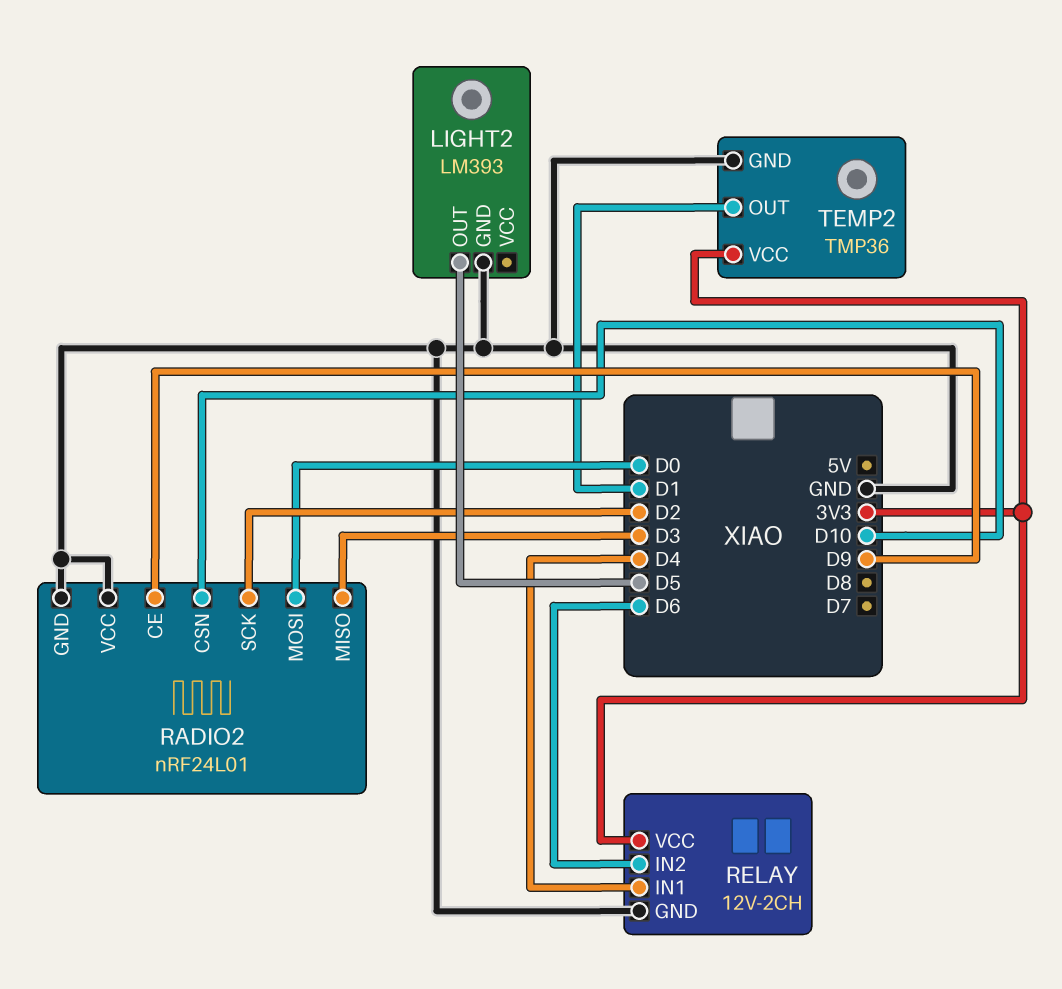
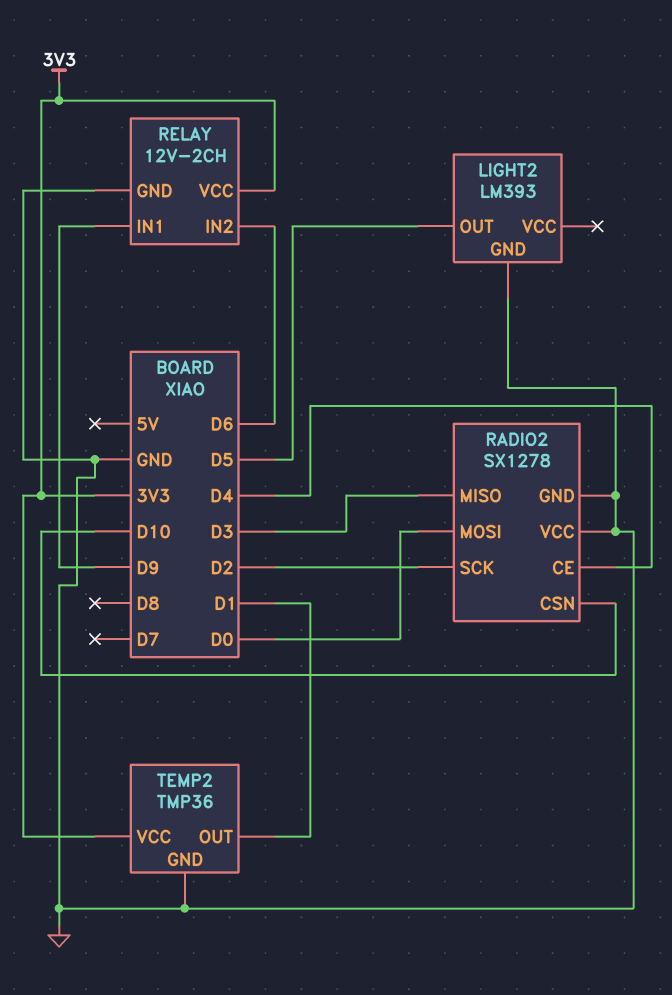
RADIO2: nRF24L01 -> SX1278
RADIO2 pin CE: D9 -> D4
RELAY pin IN1: D4 -> D9

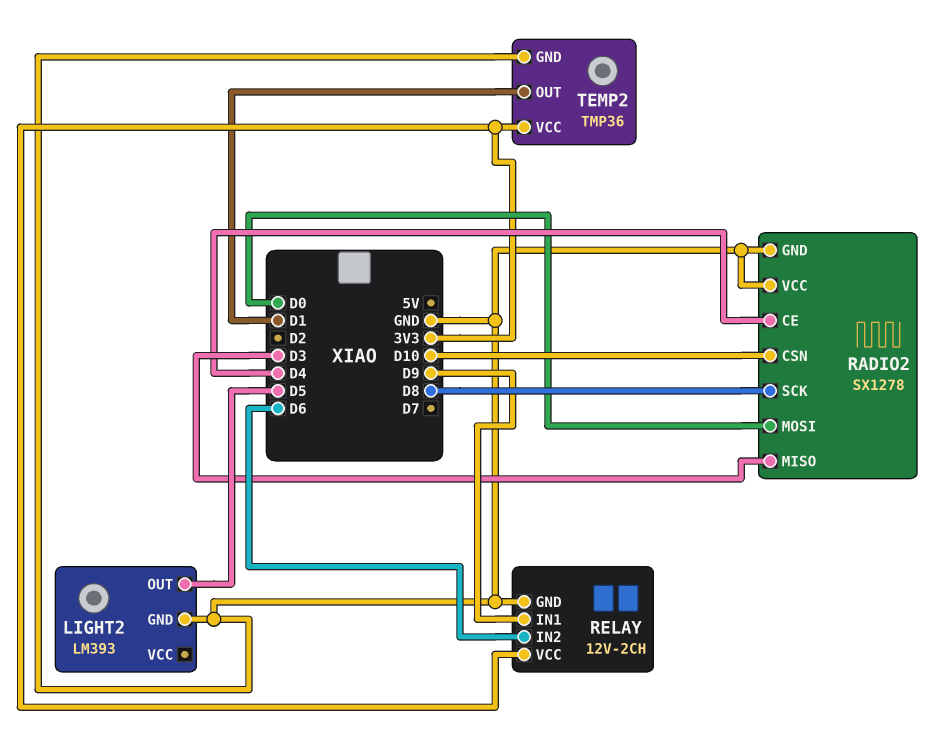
RADIO2 pin SCK: D2 -> D8

